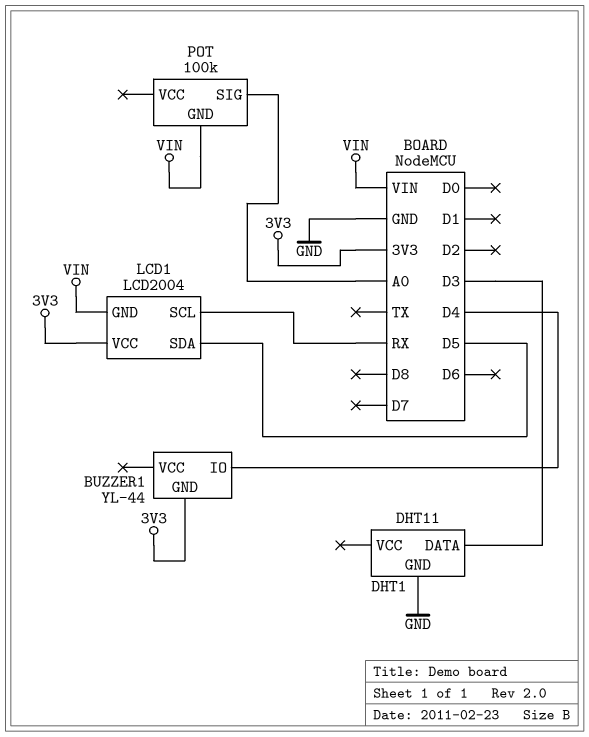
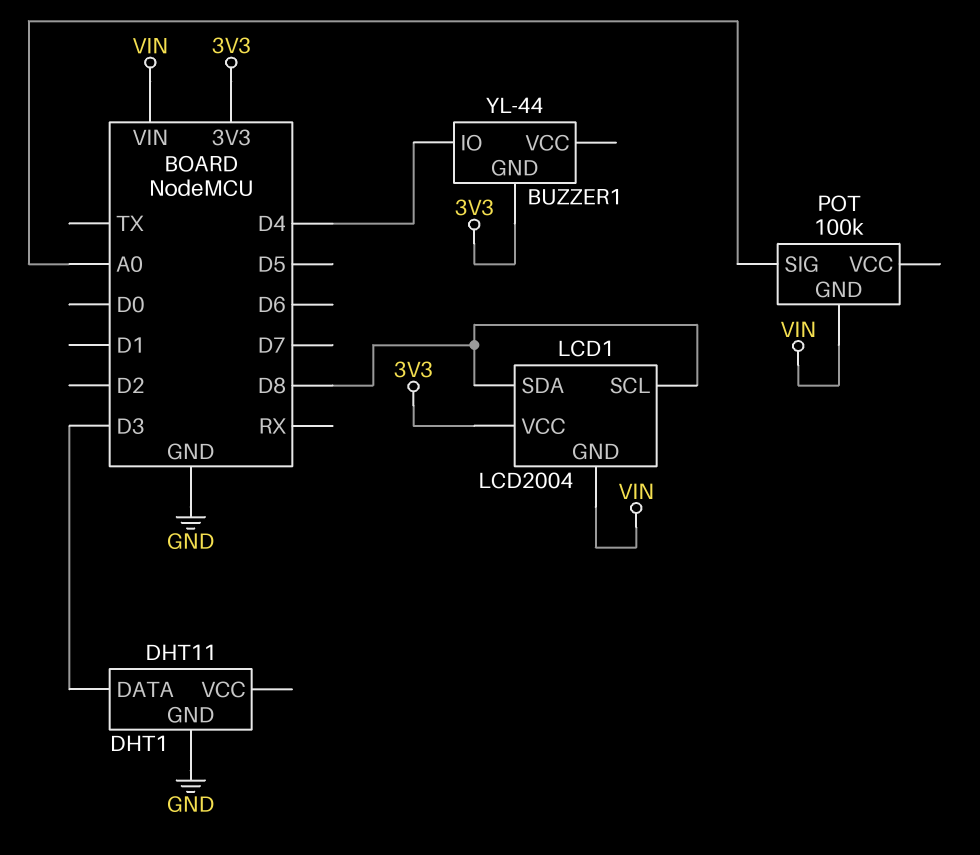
LCD1 pin SCL: RX -> D8
LCD1 pin SDA: D5 -> D8

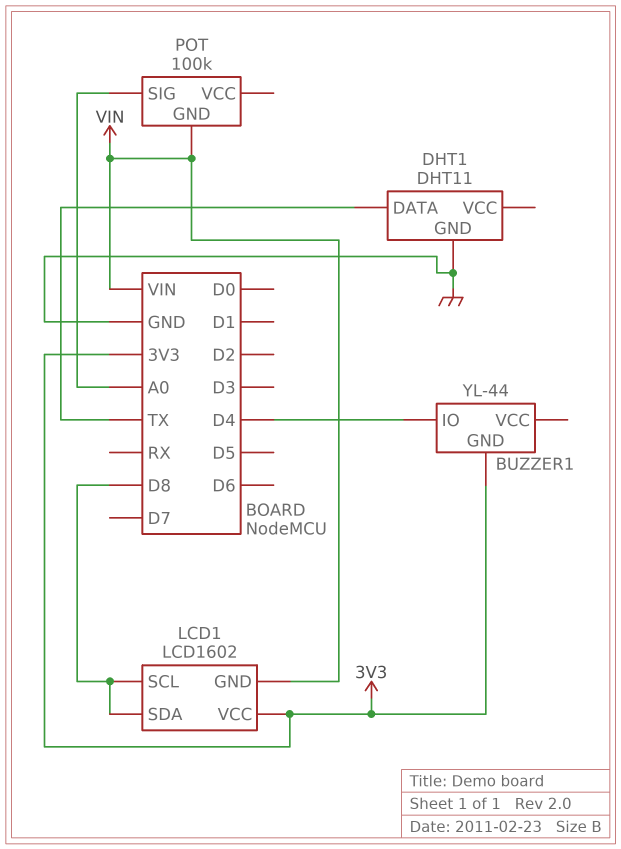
DHT1 pin DATA: D3 -> TX
LCD1: LCD2004 -> LCD1602

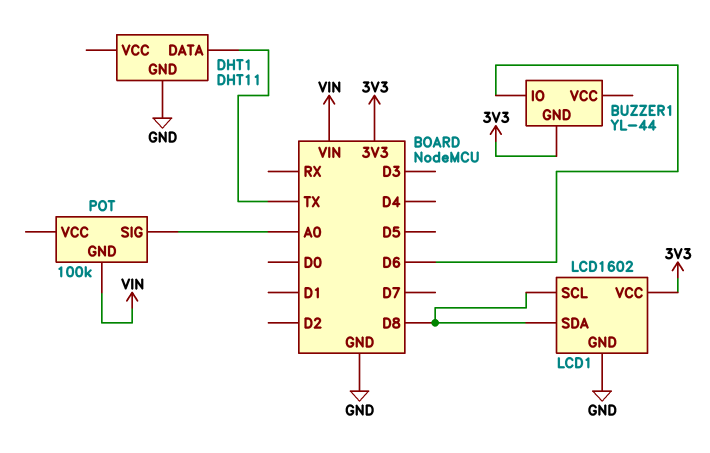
BUZZER1 pin IO: D4 -> D6
LCD1 pin GND: VIN -> GND

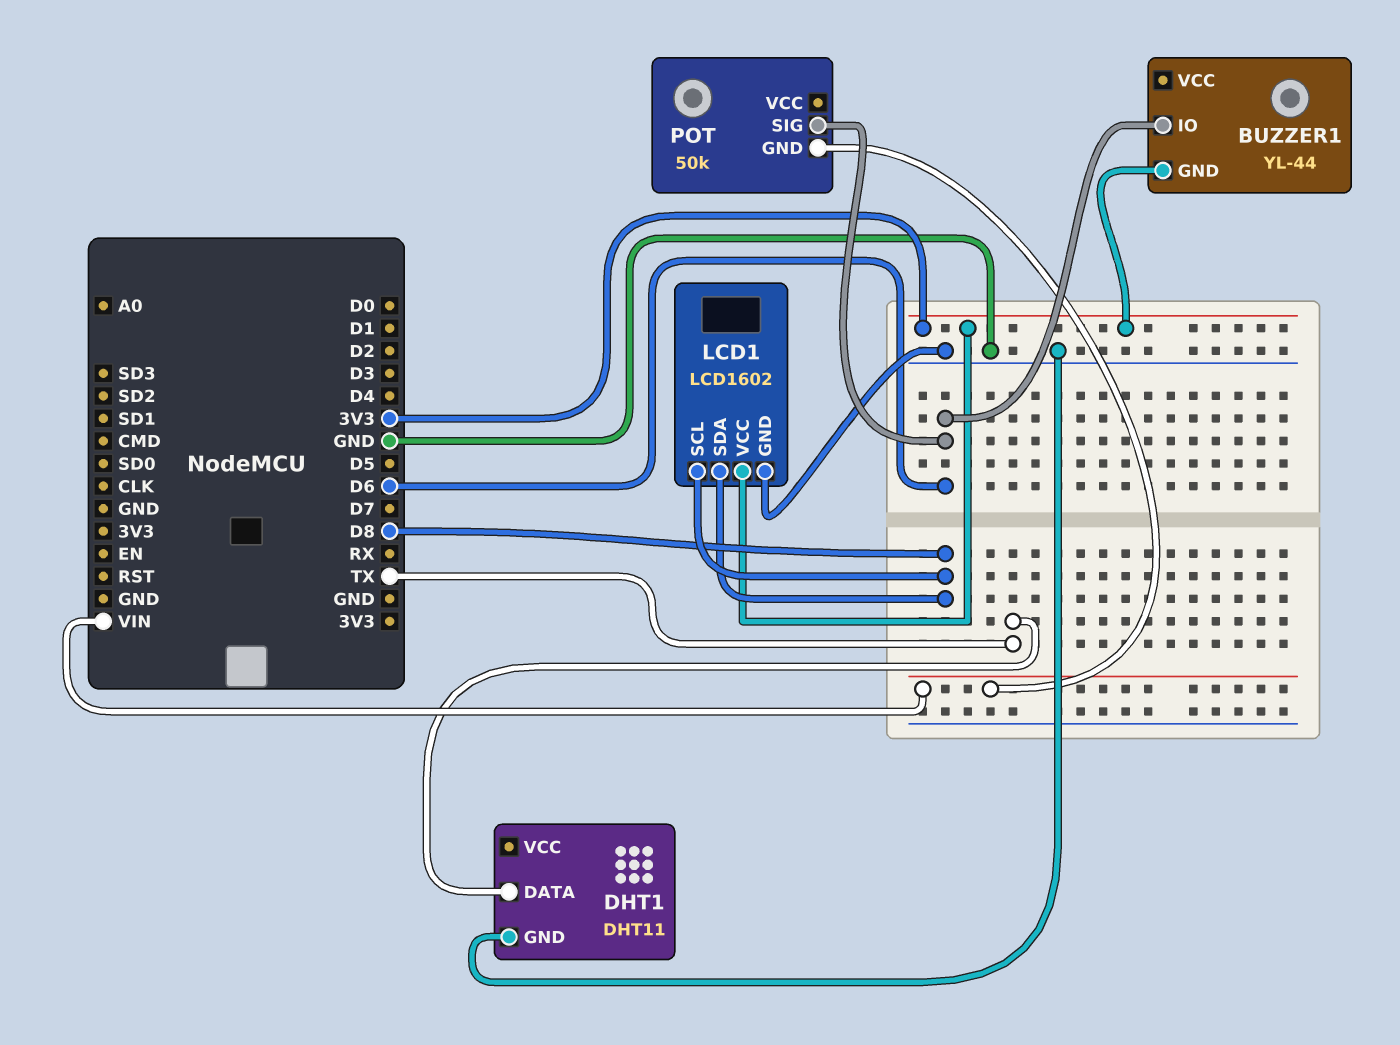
POT: 100k -> 50k
POT pin SIG: A0 -> D6

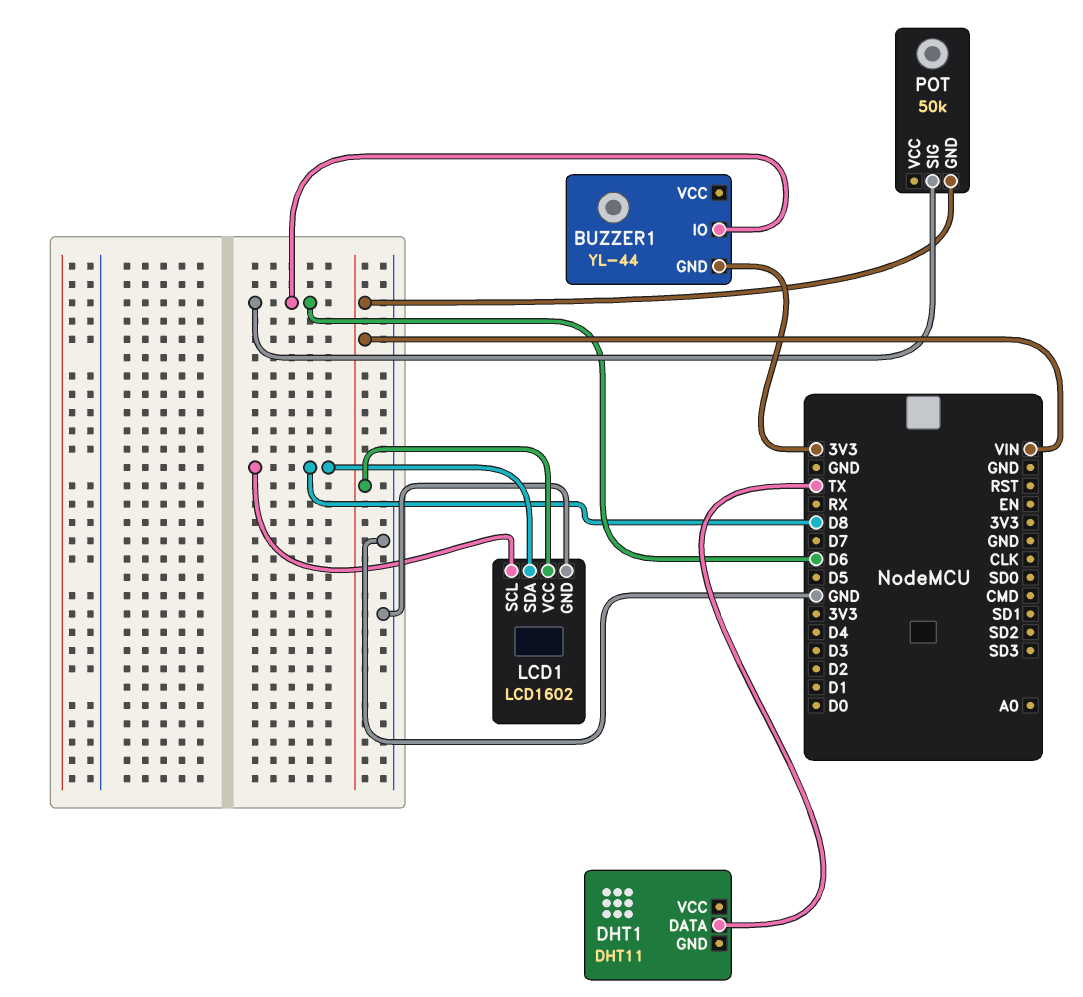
DHT1 pin GND: GND -> none
LCD1 pin VCC: 3V3 -> VIN

